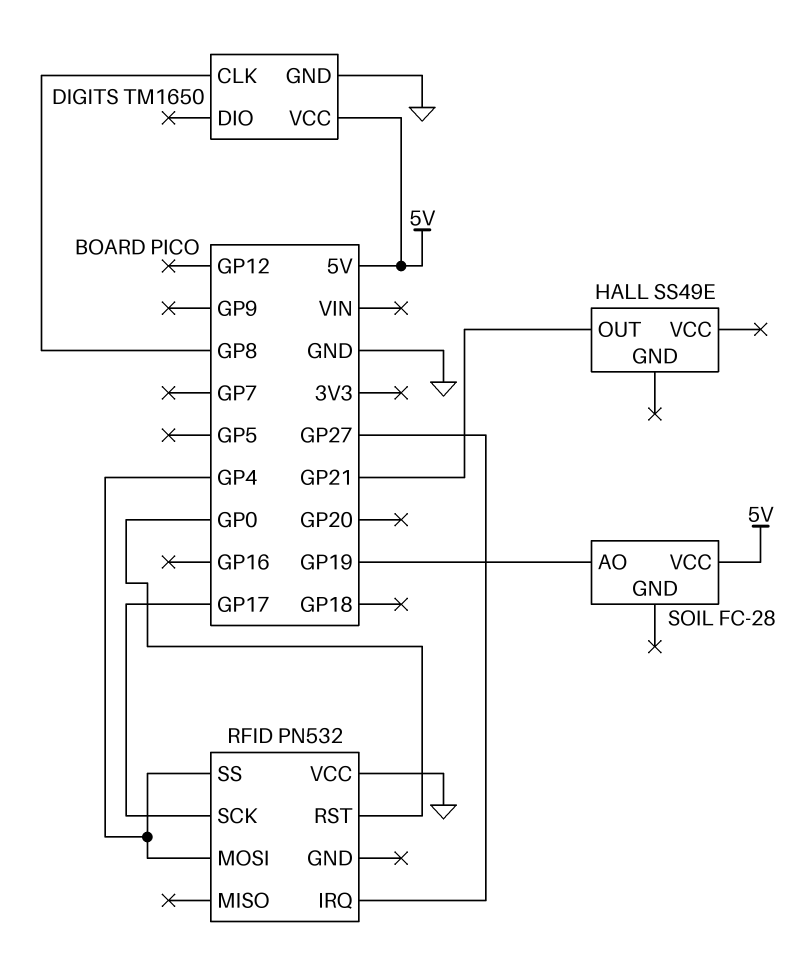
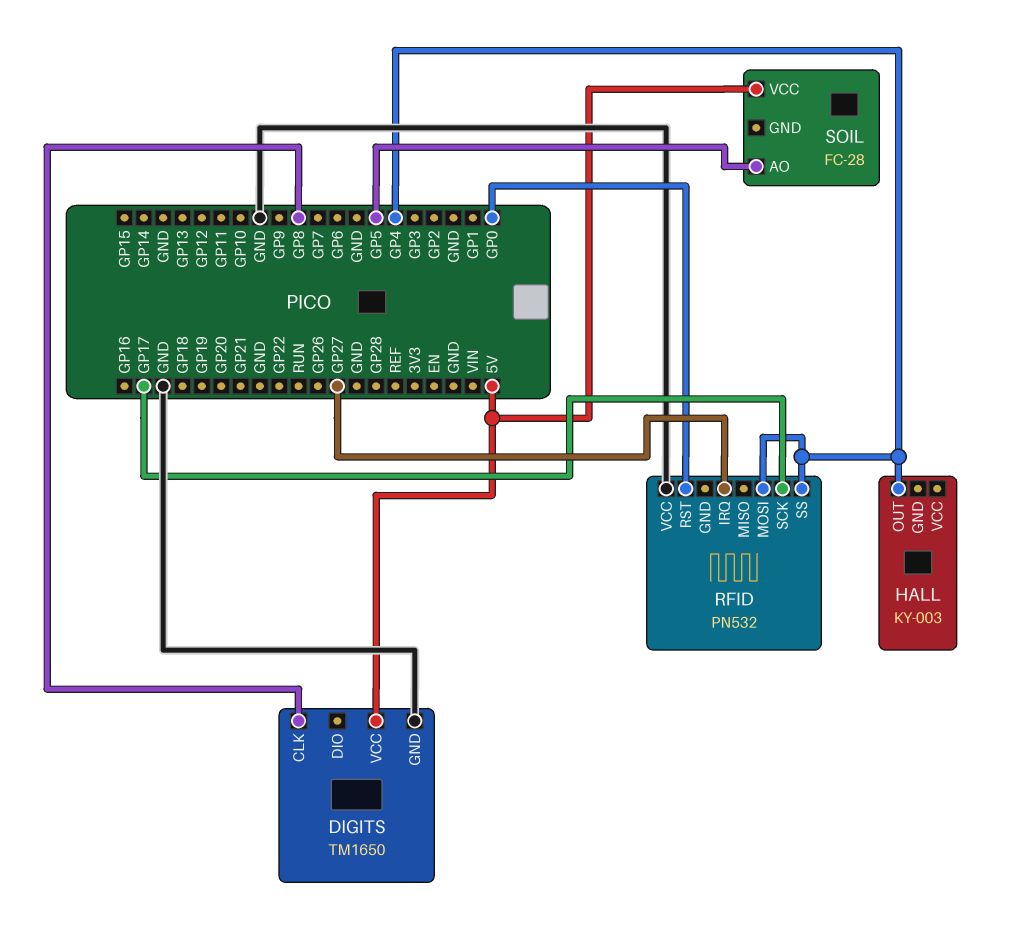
HALL: SS49E -> KY-003
HALL pin OUT: GP21 -> GP4
SOIL pin AO: GP19 -> GP5

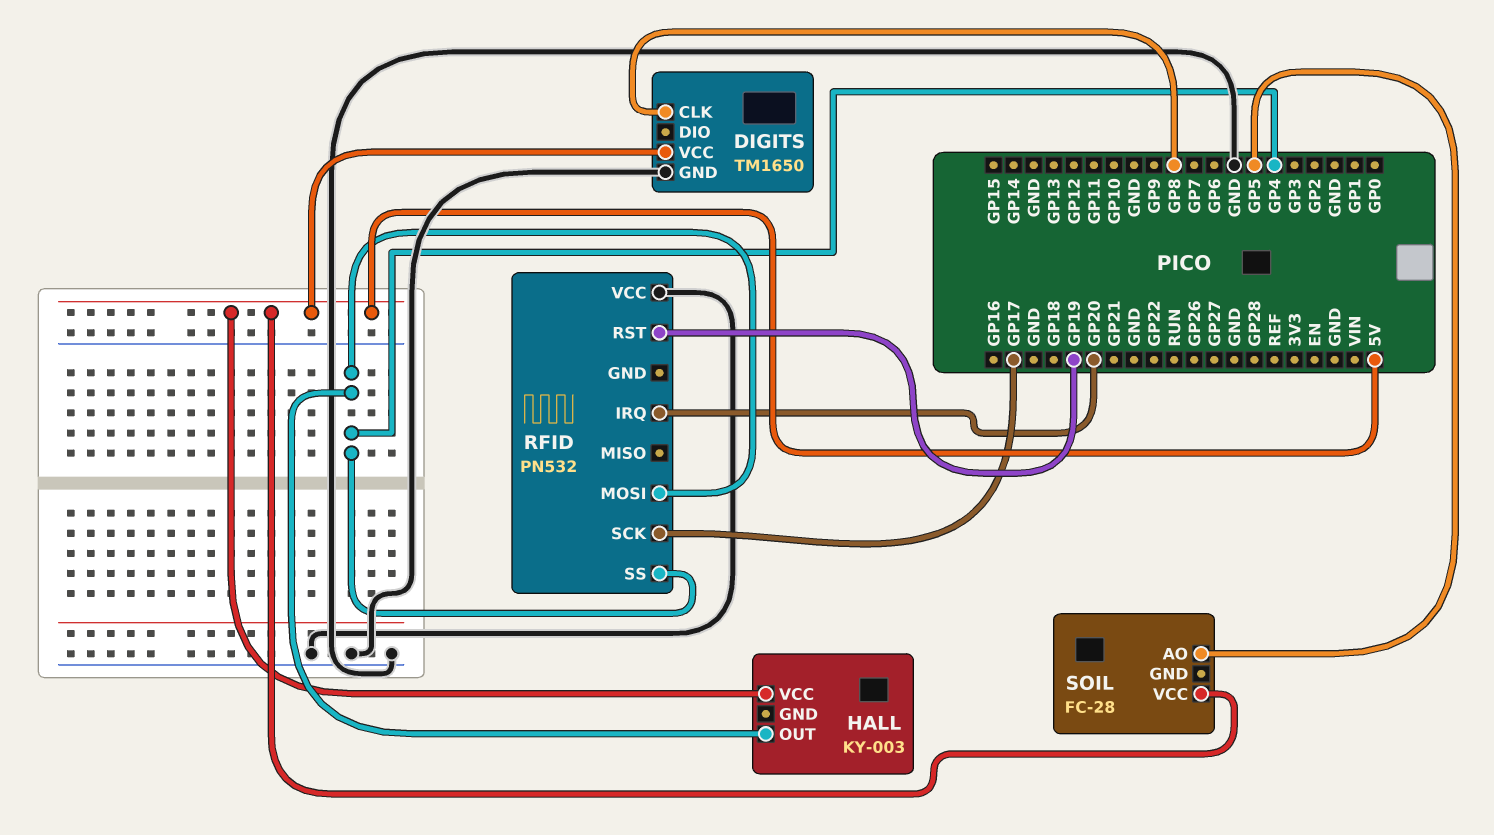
HALL pin VCC: none -> 5V
RFID pin IRQ: GP27 -> GP20
RFID pin RST: GP0 -> GP19

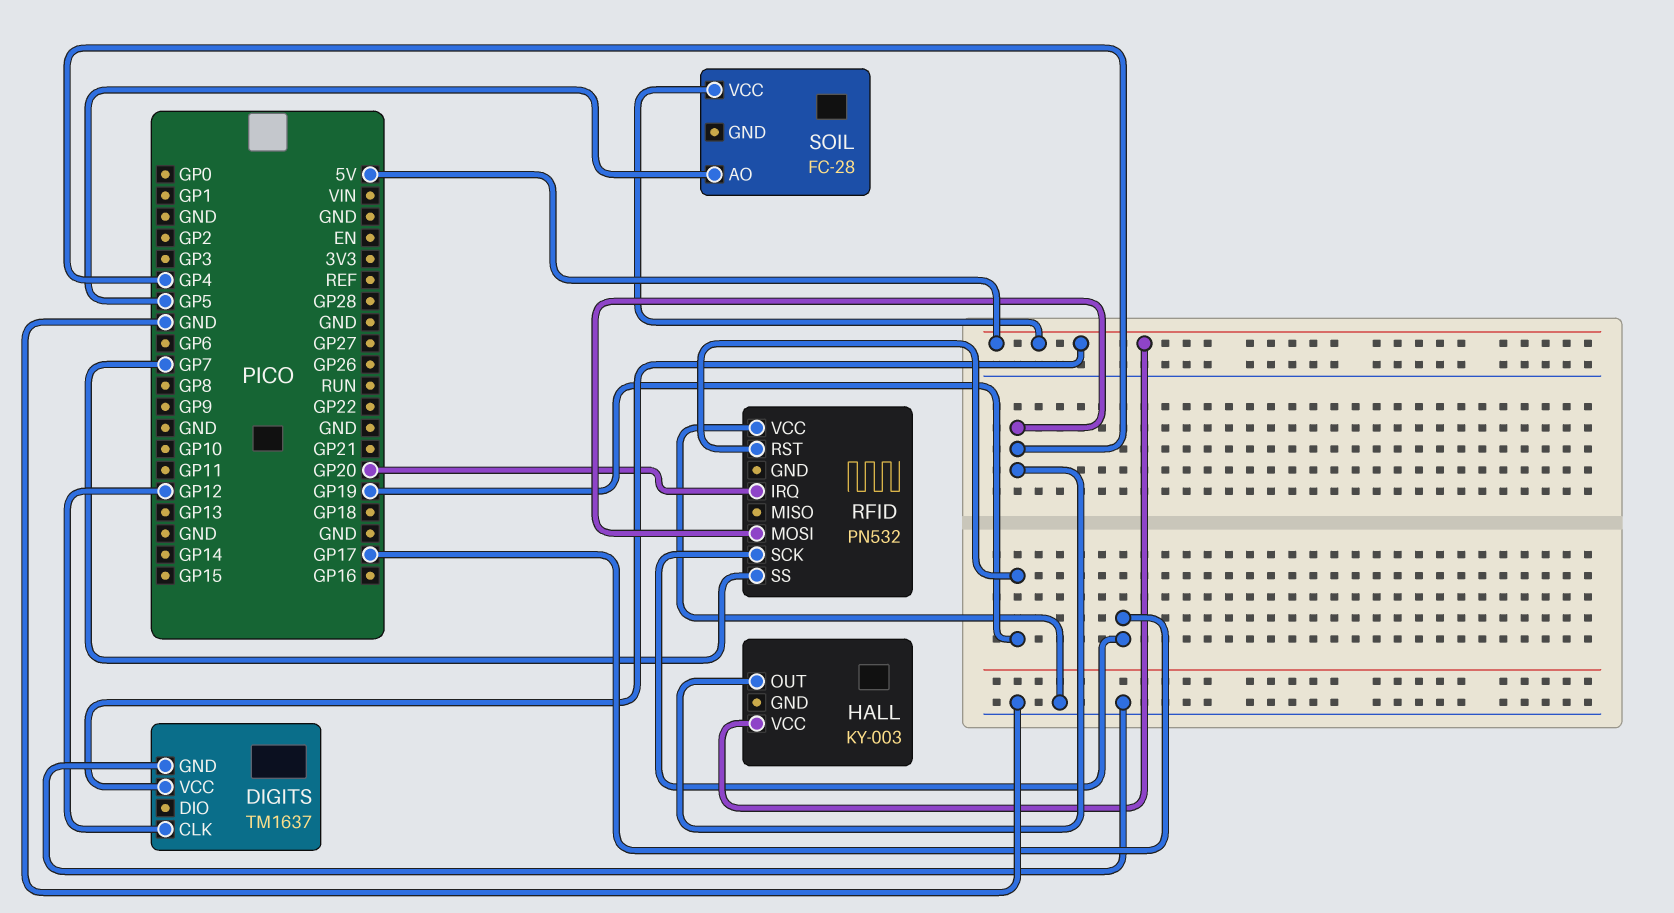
DIGITS: TM1650 -> TM1637
DIGITS pin CLK: GP8 -> GP12
RFID pin SS: GP4 -> GP7

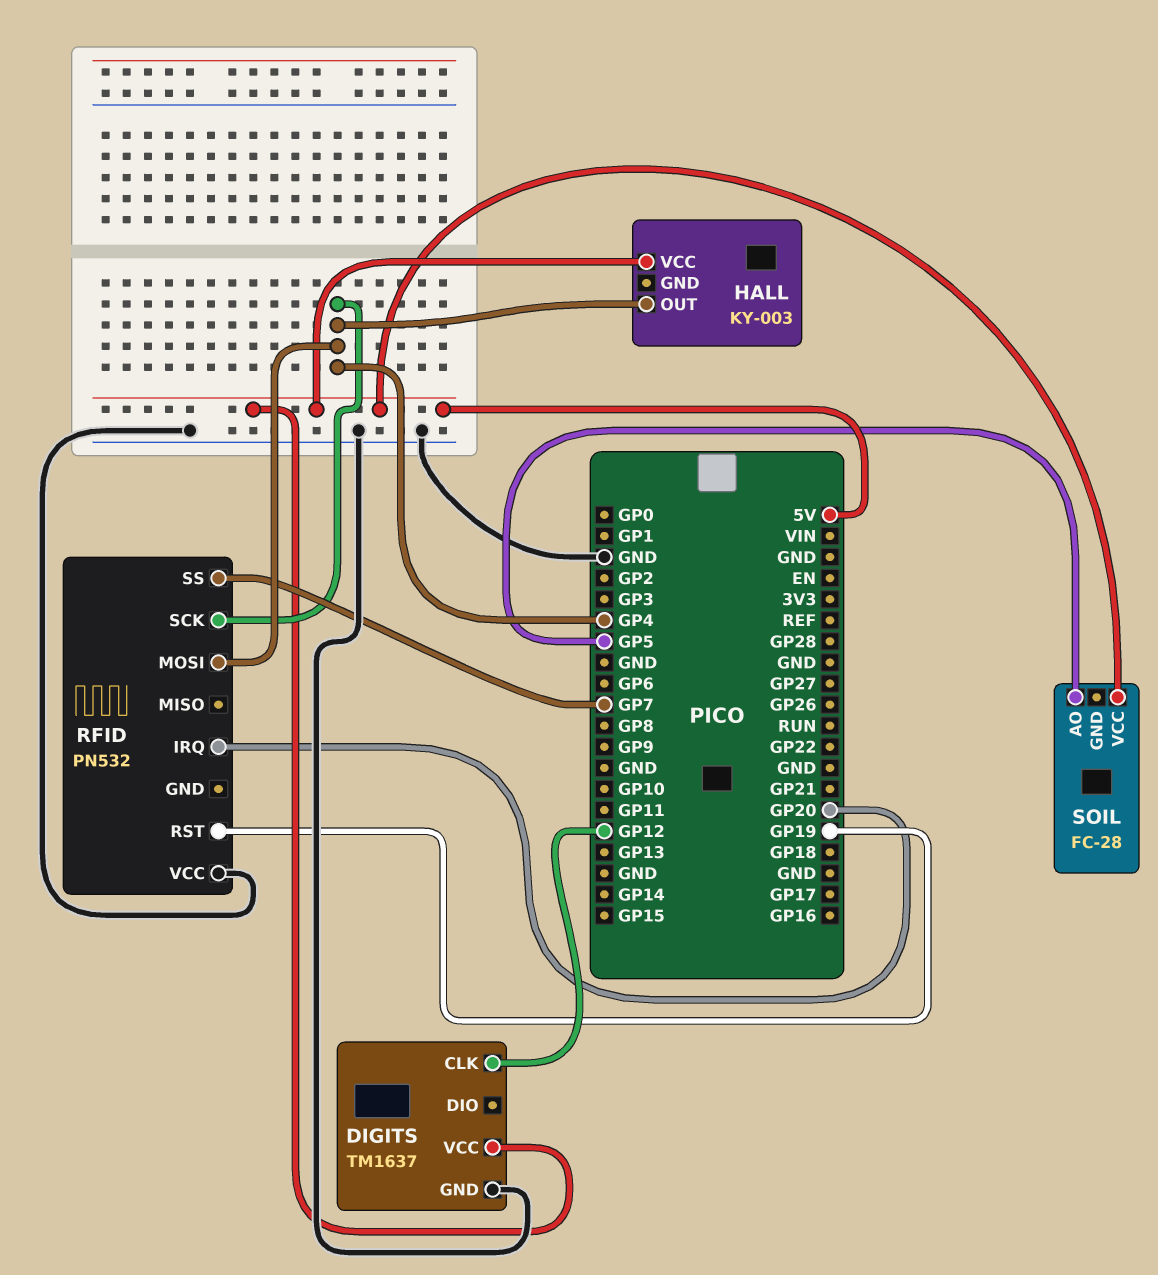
RFID pin SCK: GP17 -> GP4

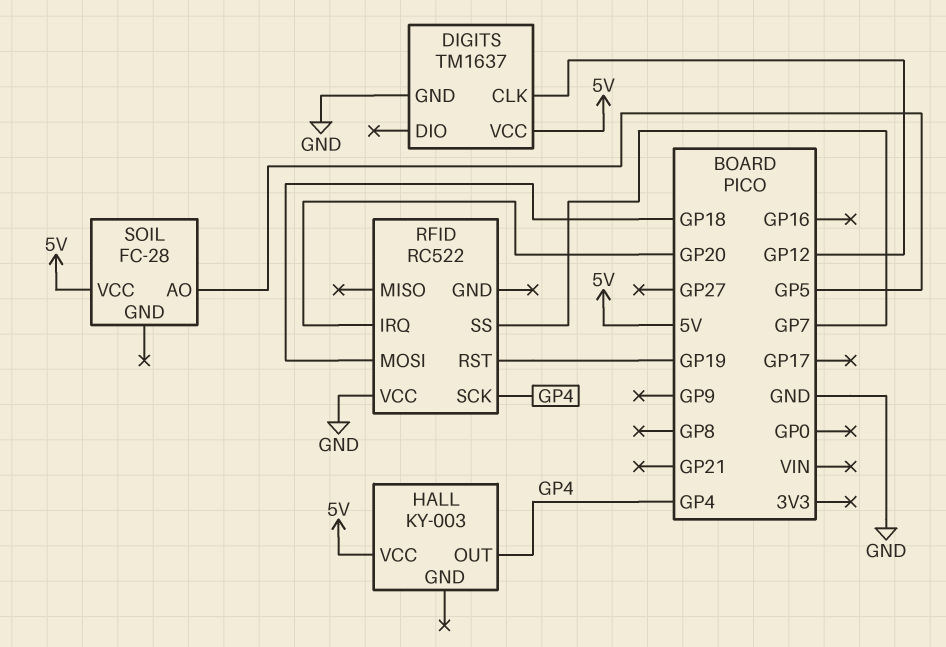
RFID: PN532 -> RC522
RFID pin MOSI: GP4 -> GP18

